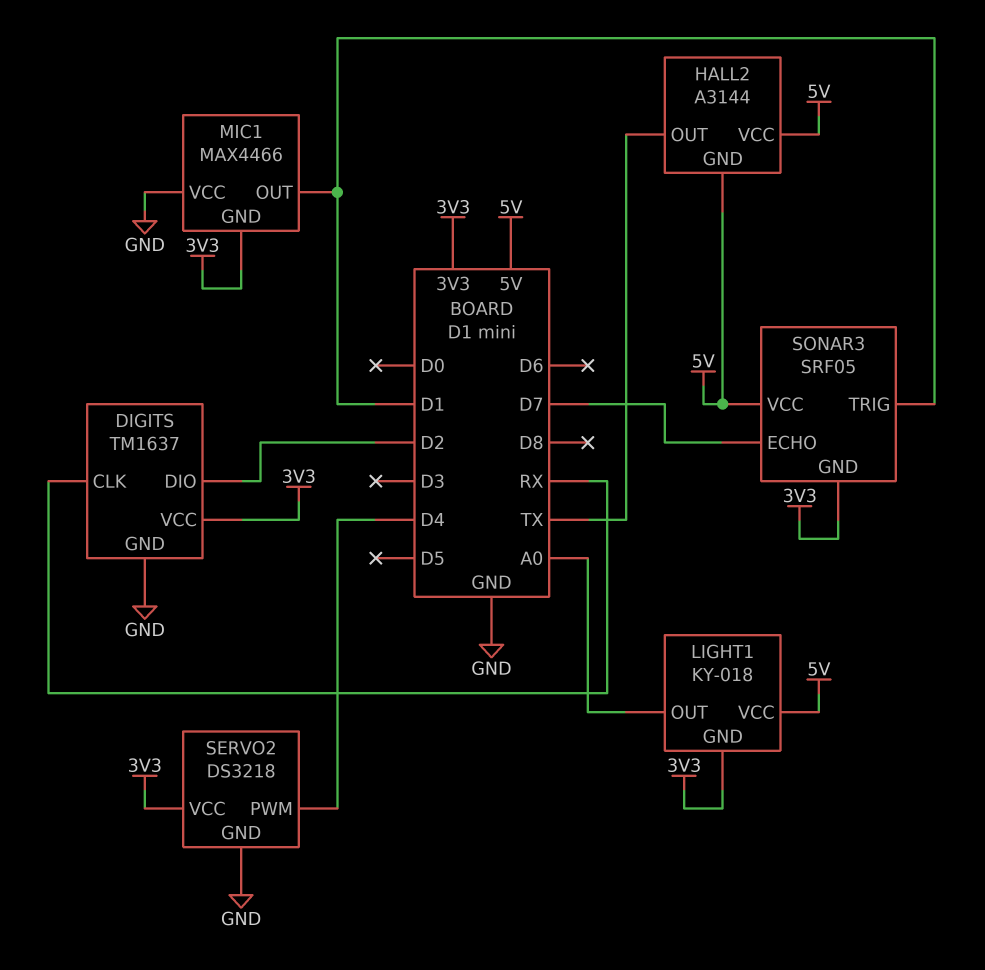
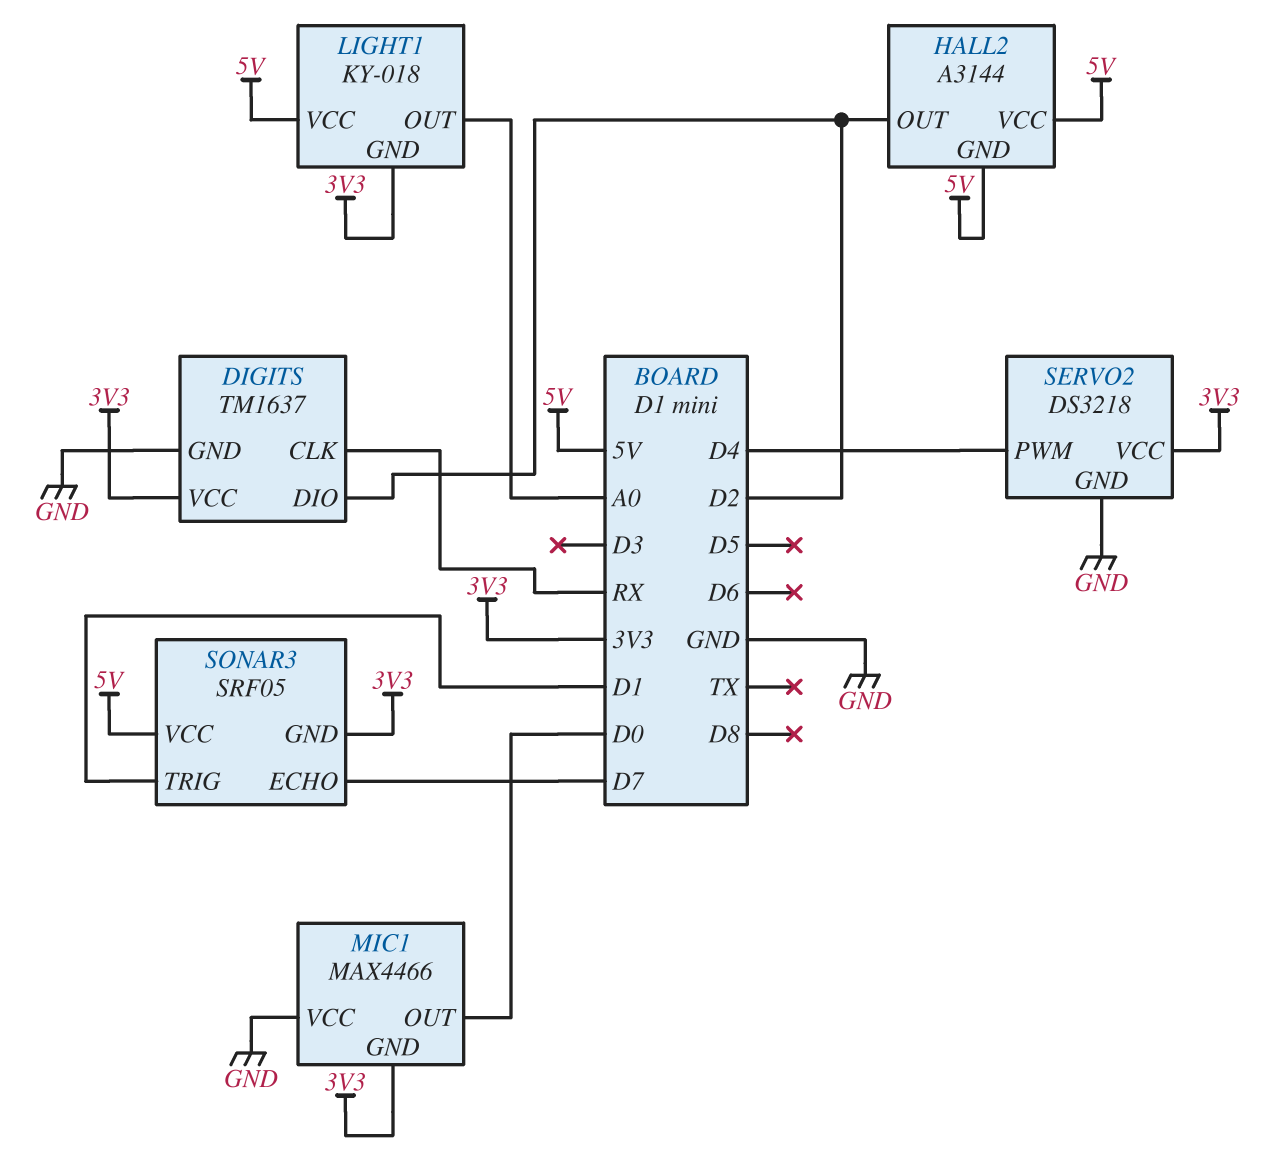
HALL2 pin OUT: TX -> D2
MIC1 pin OUT: D1 -> D0

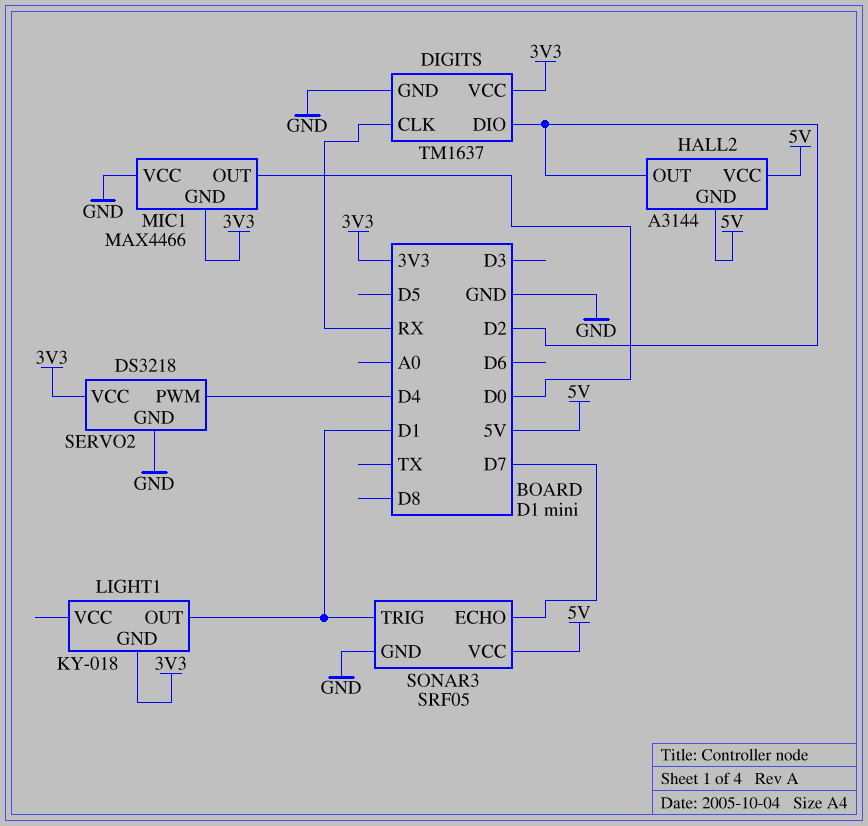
LIGHT1 pin OUT: A0 -> D1
LIGHT1 pin VCC: 5V -> none
SONAR3 pin GND: 3V3 -> GND

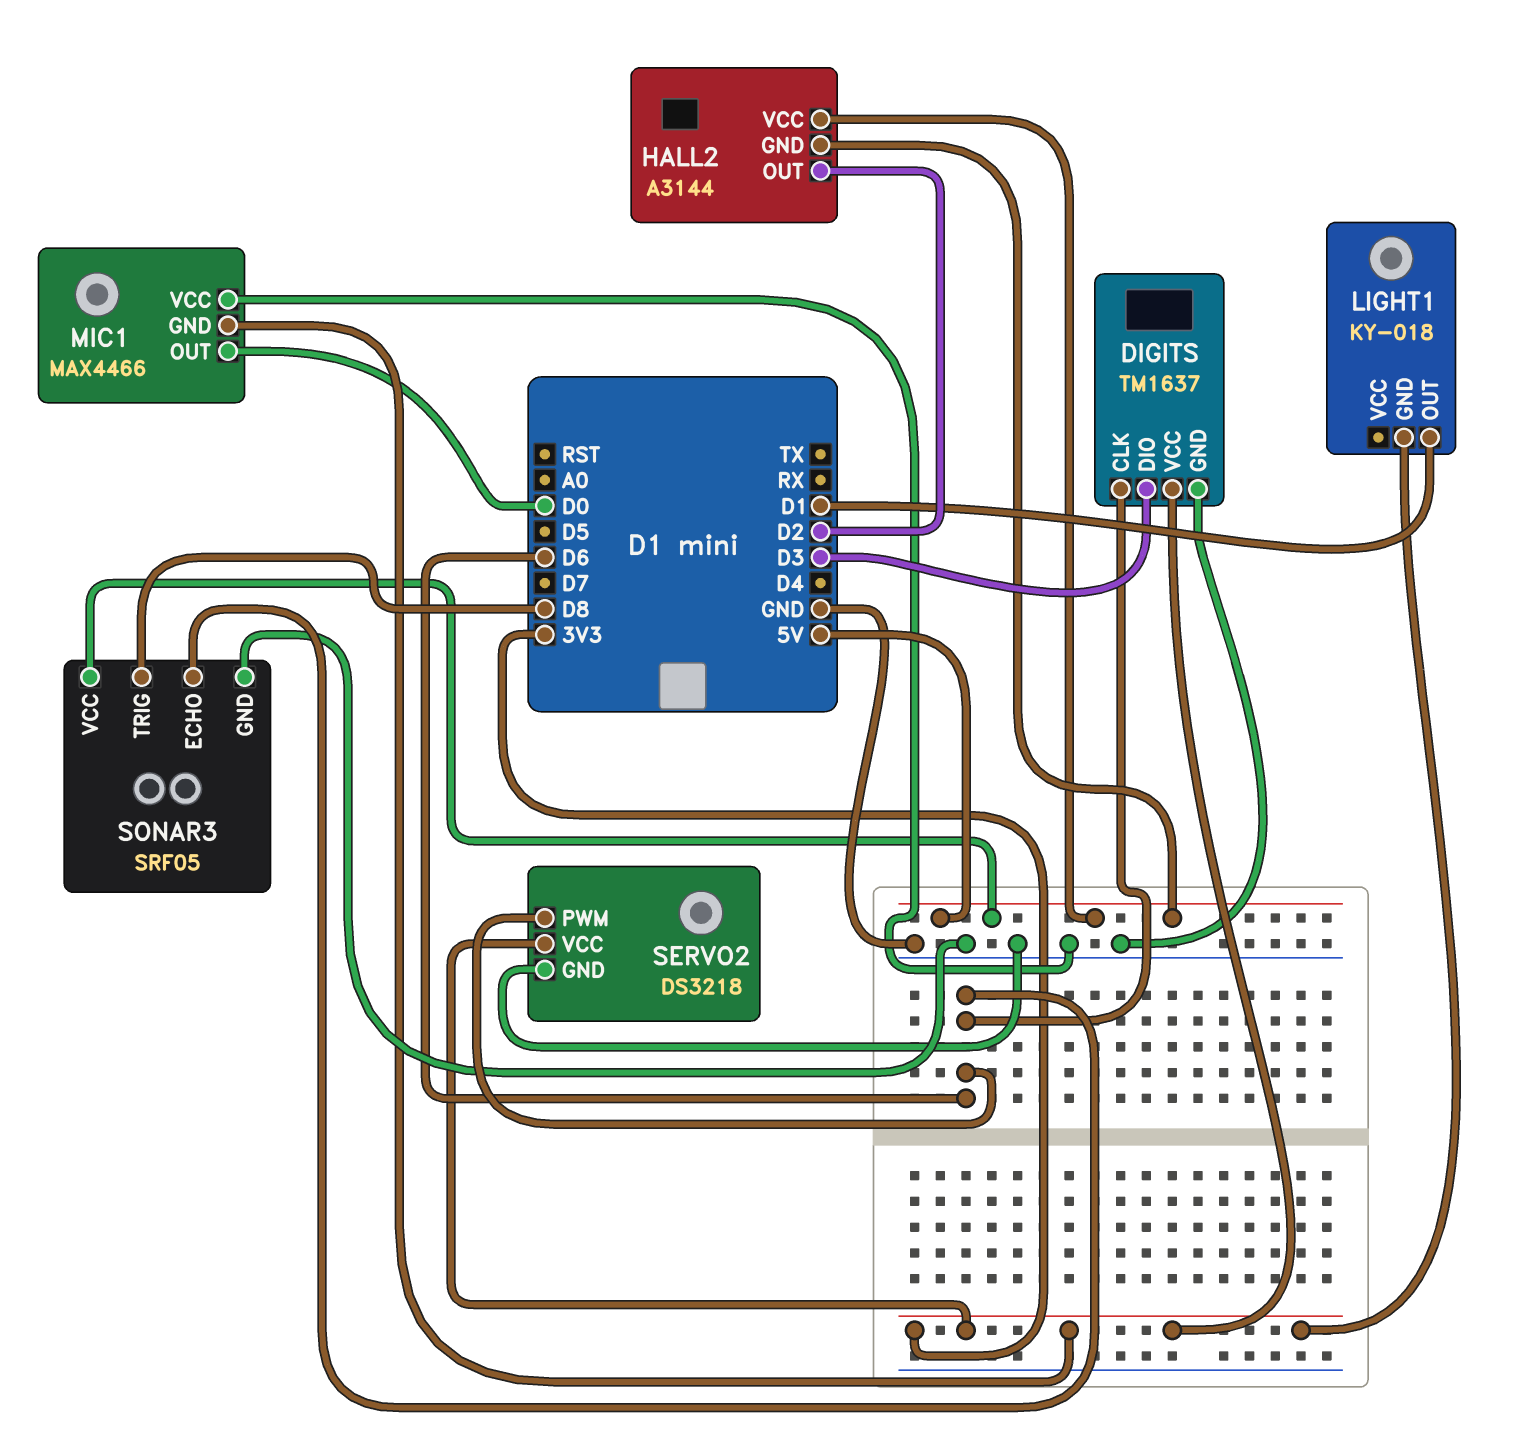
DIGITS pin CLK: RX -> D6
DIGITS pin DIO: D2 -> D3
SERVO2 pin PWM: D4 -> D6
SONAR3 pin ECHO: D7 -> D6
SONAR3 pin TRIG: D1 -> D8

